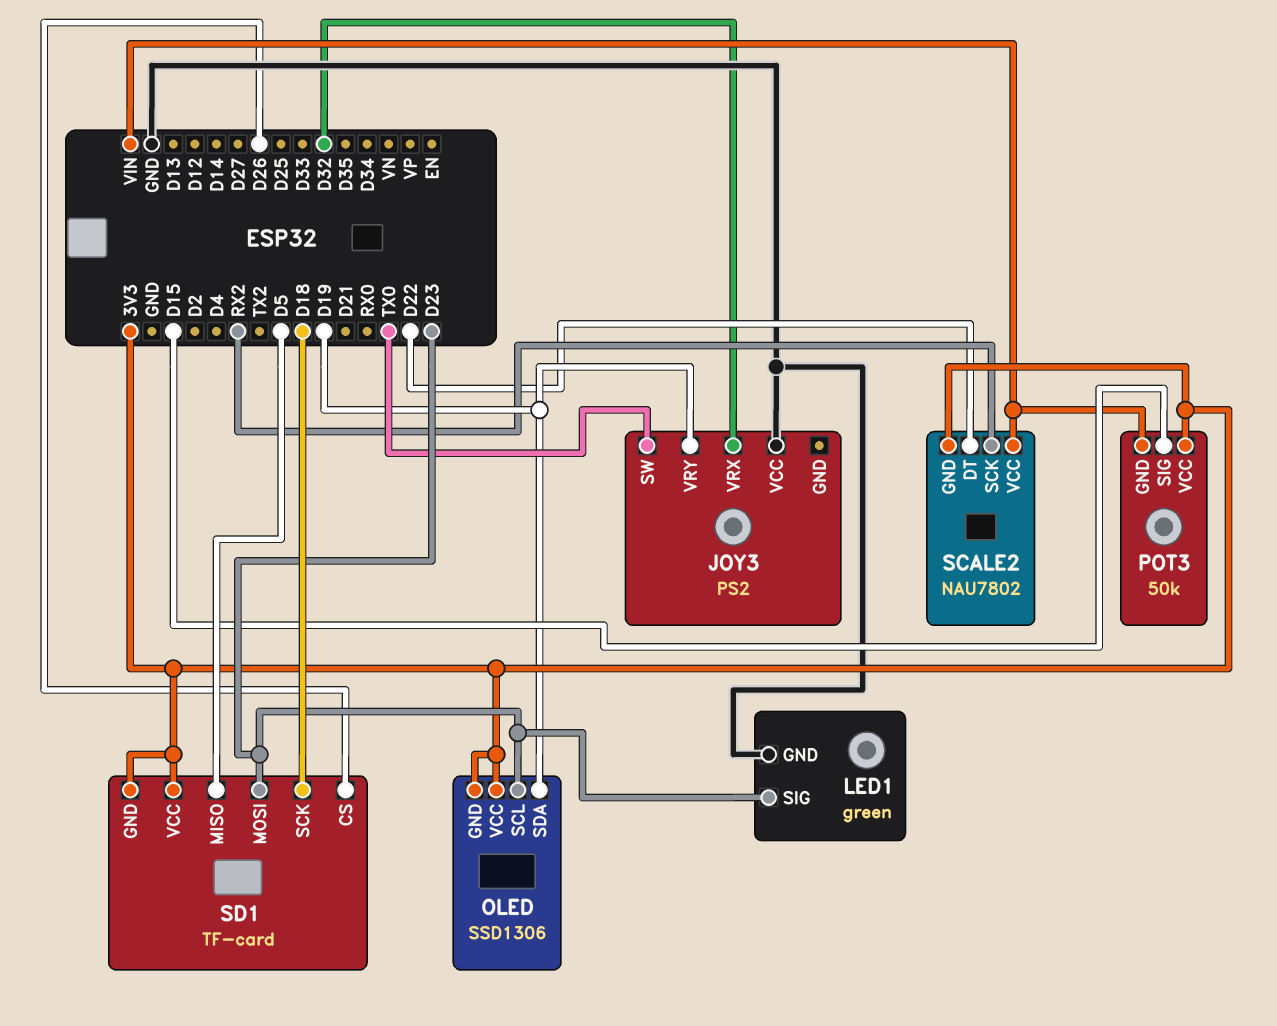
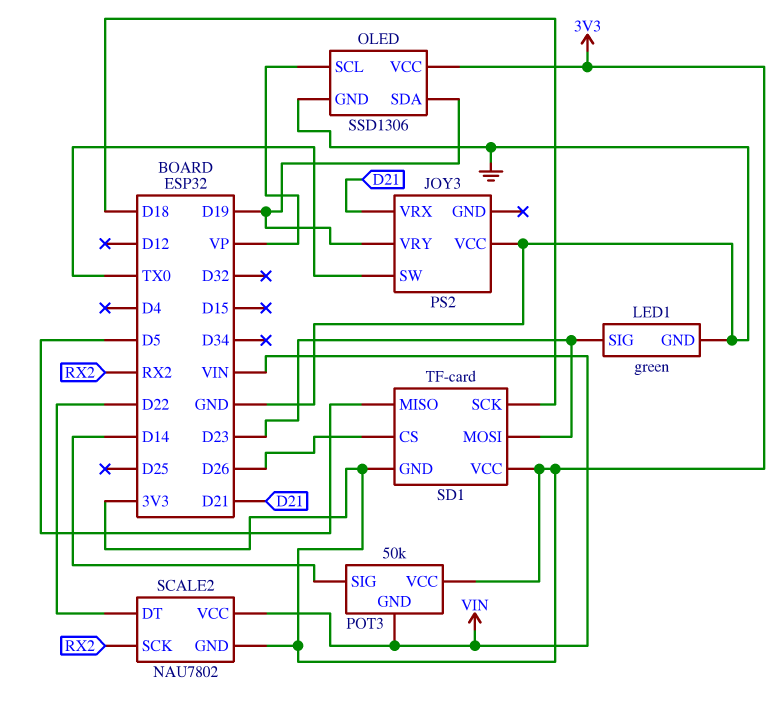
JOY3 pin VRX: D32 -> D21
OLED pin GND: 3V3 -> GND
OLED pin SCL: D23 -> VP
POT3 pin SIG: D15 -> D14

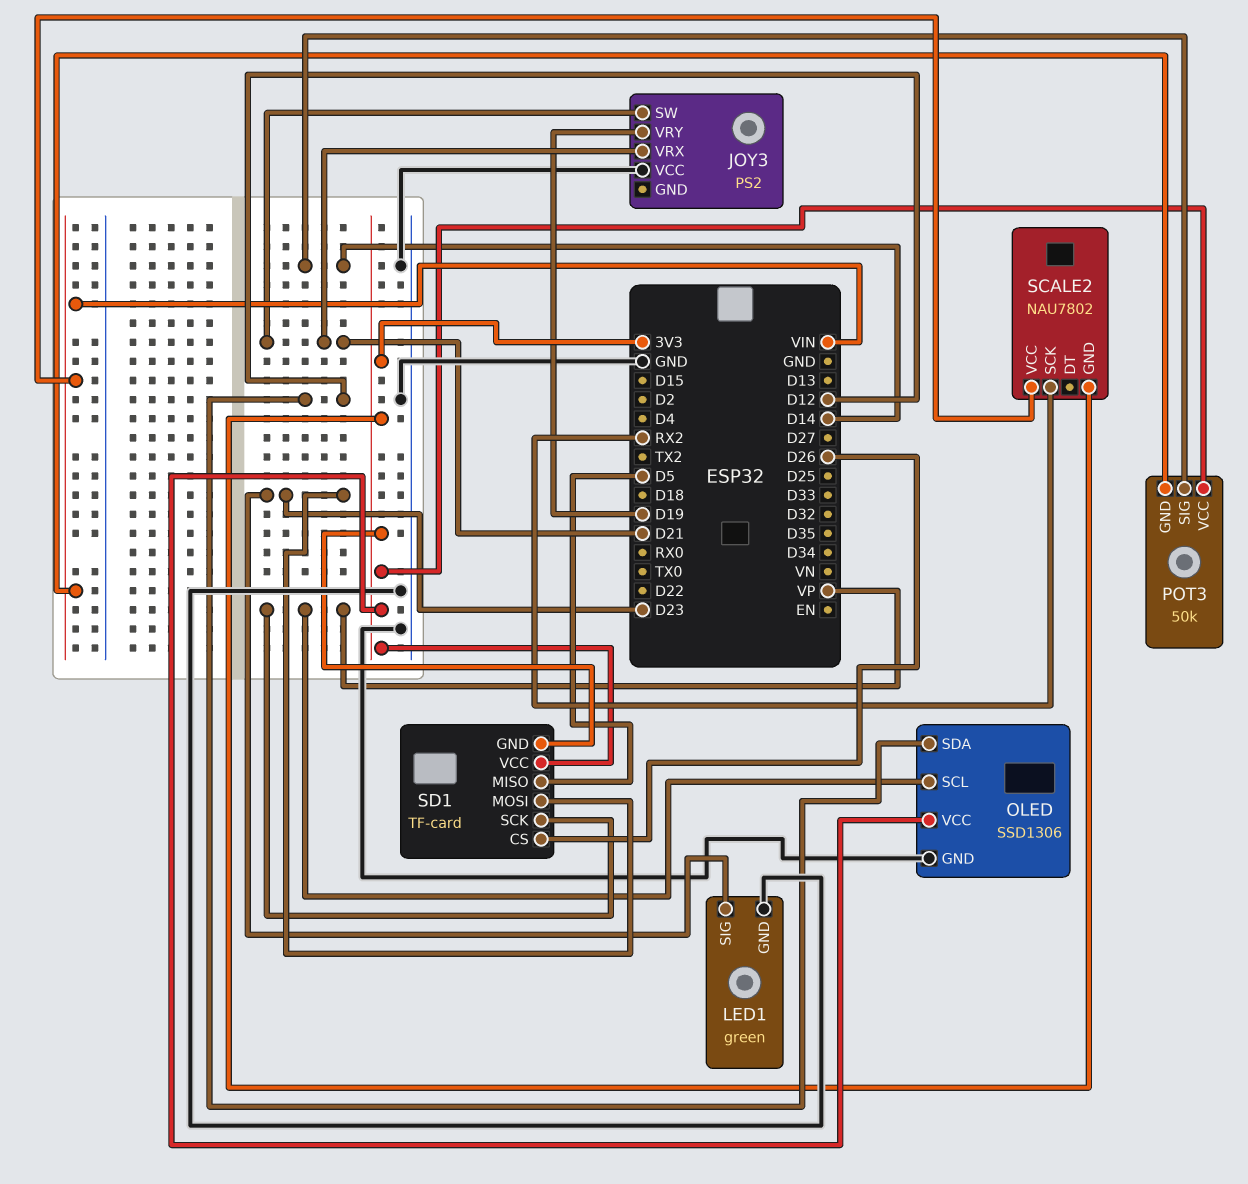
JOY3 pin SW: TX0 -> D21
OLED pin SDA: D19 -> D12
SCALE2 pin DT: D22 -> none
SD1 pin SCK: D18 -> VP

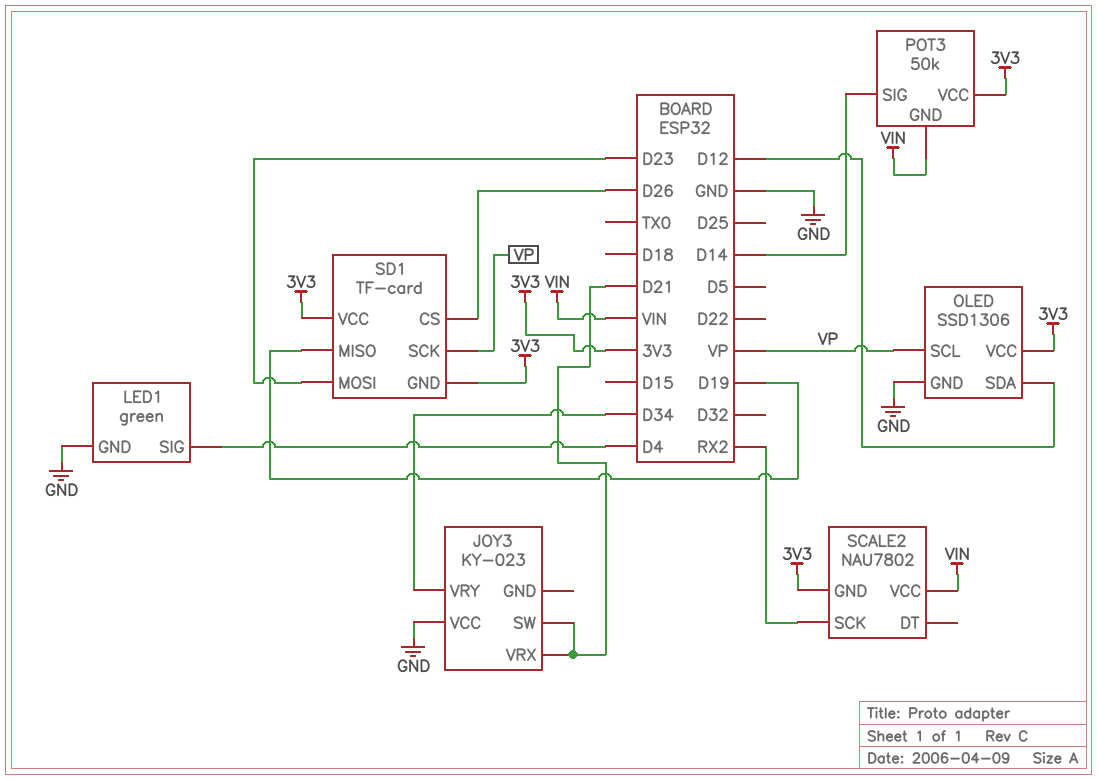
JOY3: PS2 -> KY-023
JOY3 pin VRY: D19 -> D34
LED1 pin SIG: D23 -> D4
SD1 pin MISO: D5 -> D19

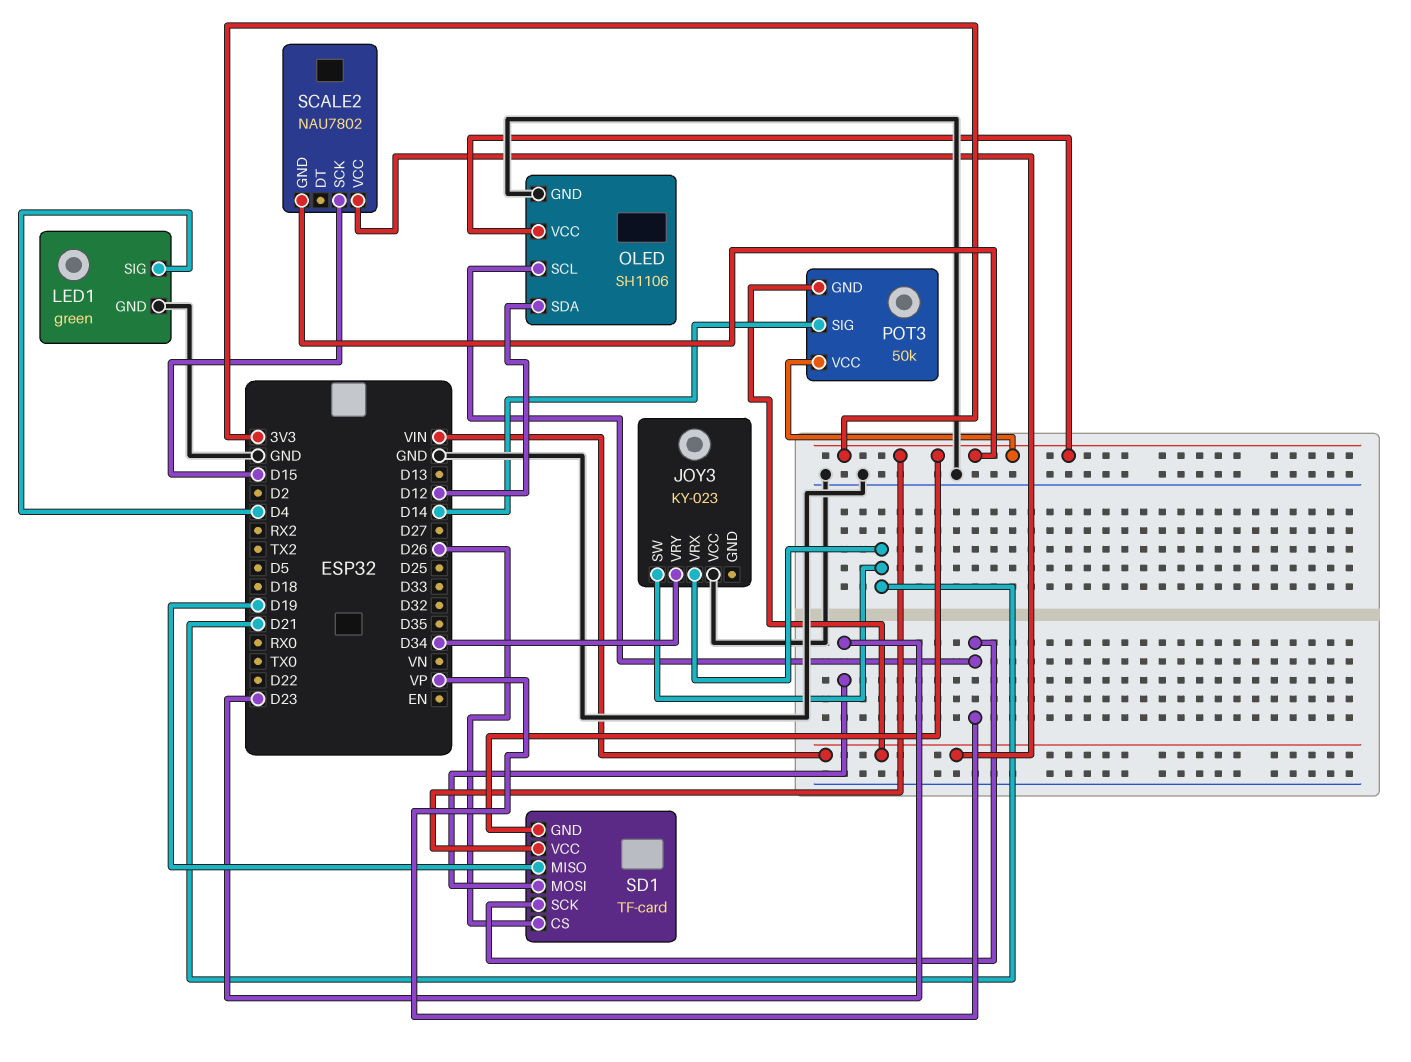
OLED: SSD1306 -> SH1106
SCALE2 pin SCK: RX2 -> D15

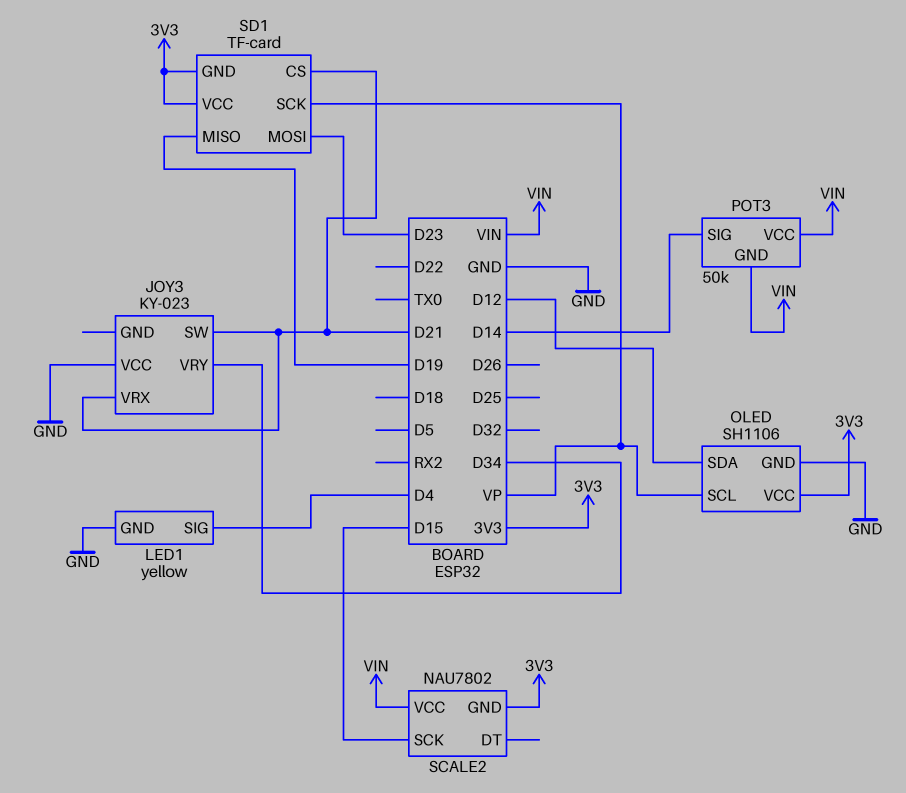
LED1: green -> yellow
POT3 pin VCC: 3V3 -> VIN
SD1 pin CS: D26 -> D21

